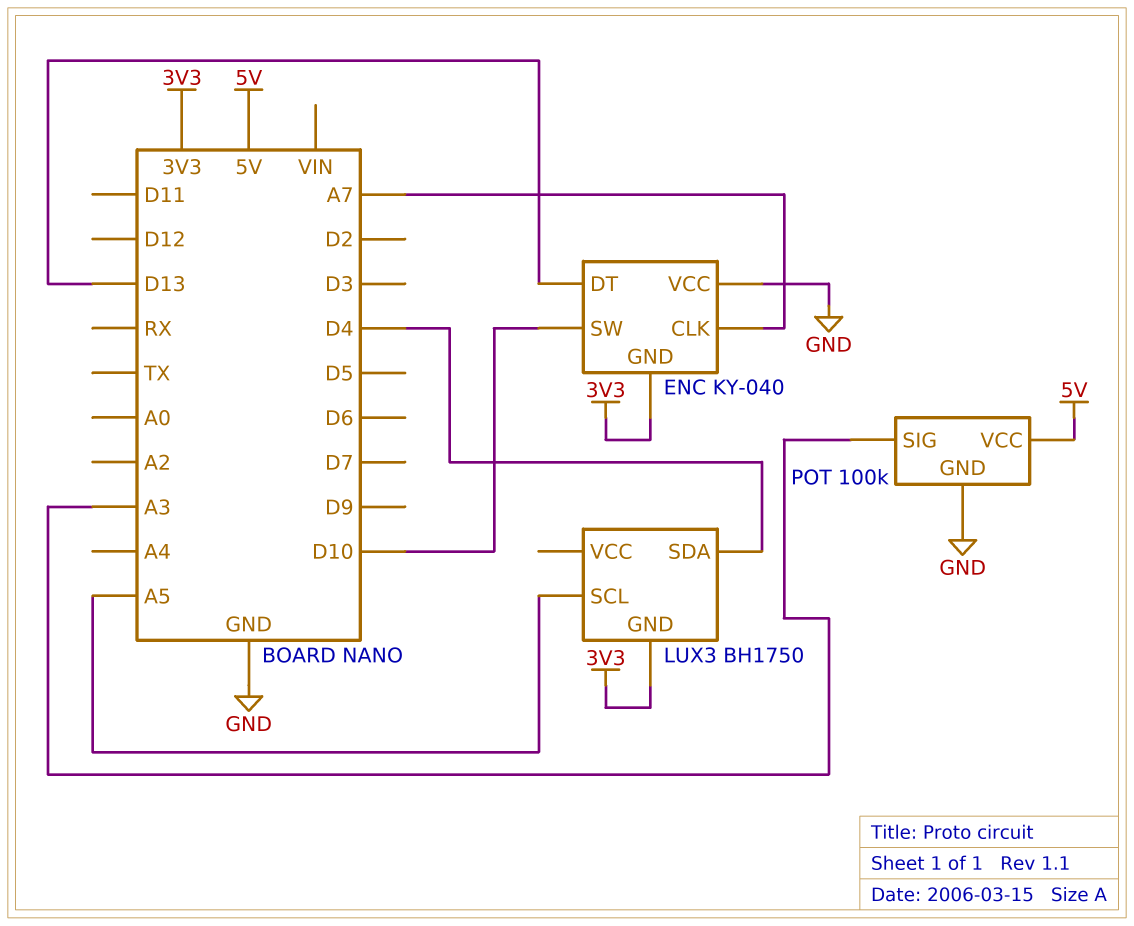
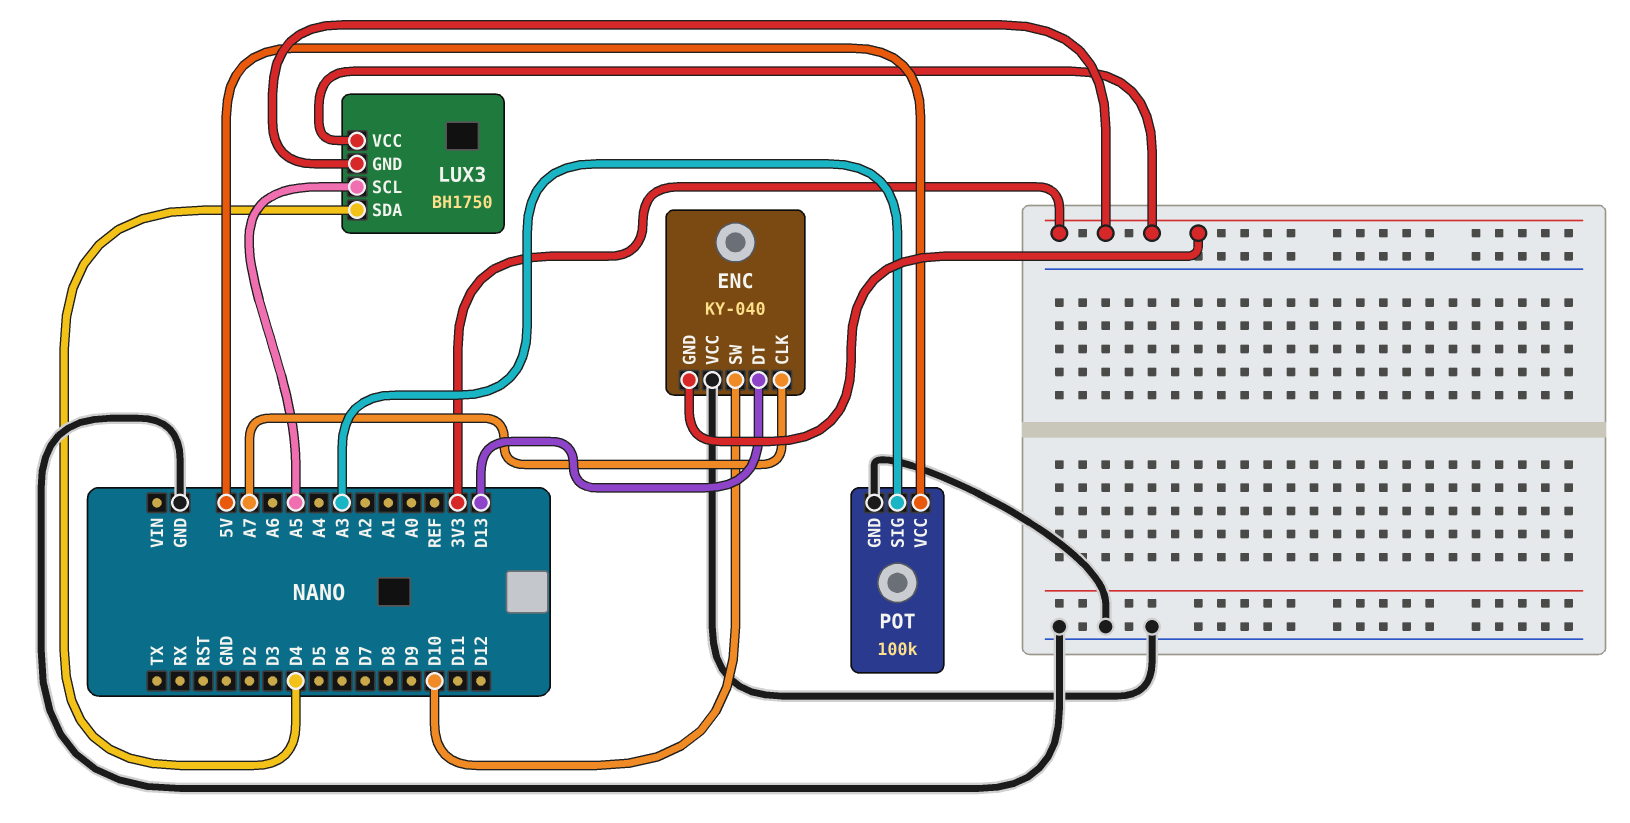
LUX3 pin VCC: none -> 3V3

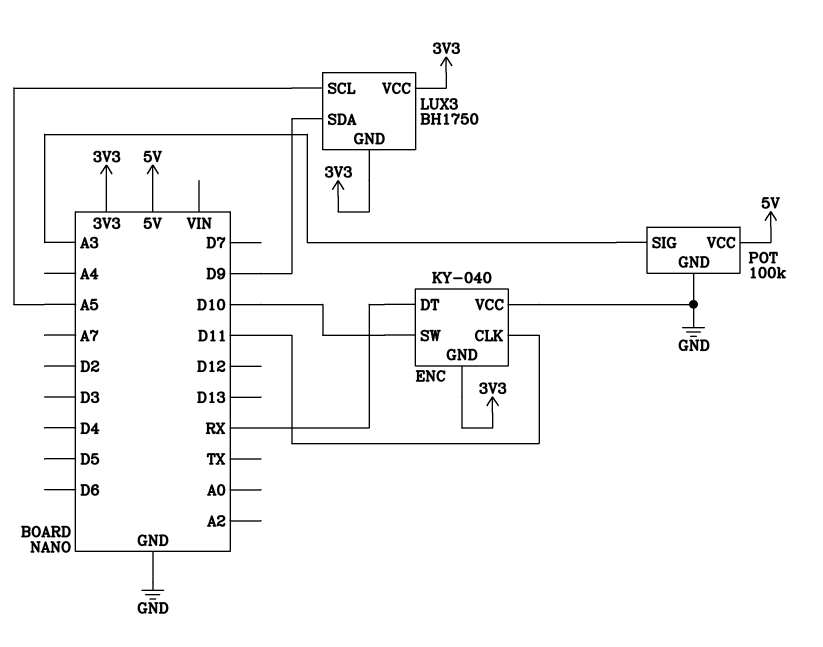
ENC pin CLK: A7 -> D11
ENC pin DT: D13 -> RX
LUX3 pin SDA: D4 -> D9

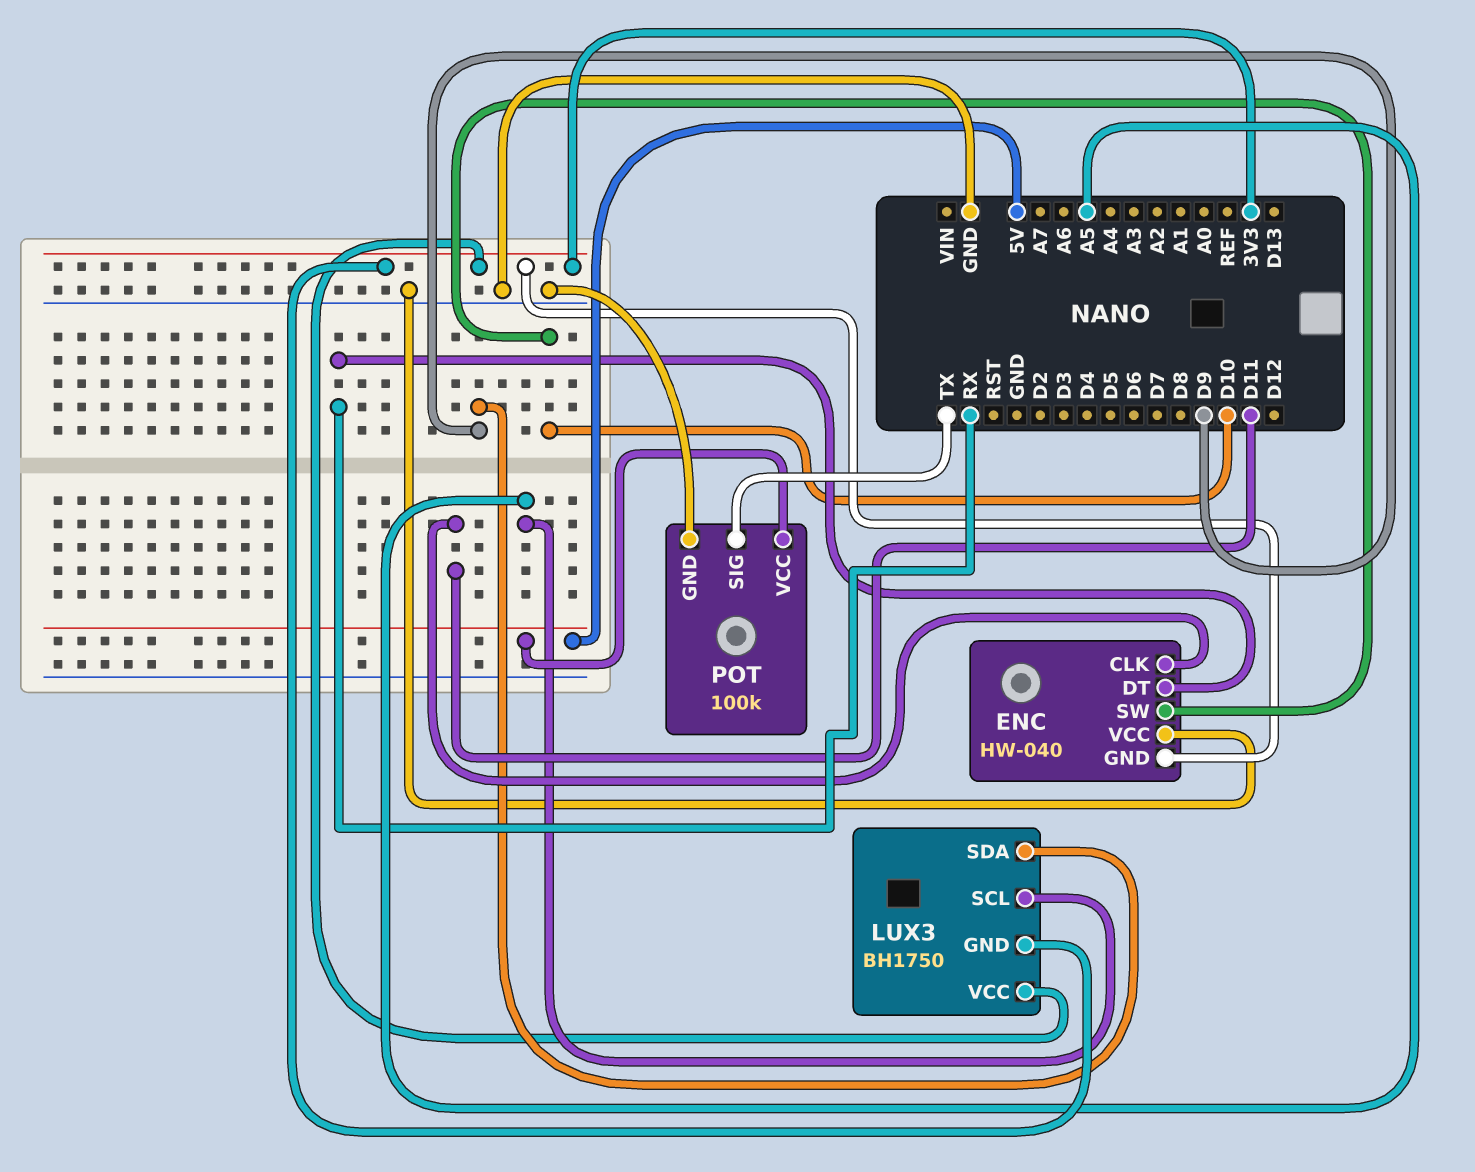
ENC: KY-040 -> HW-040
POT pin SIG: A3 -> TX

